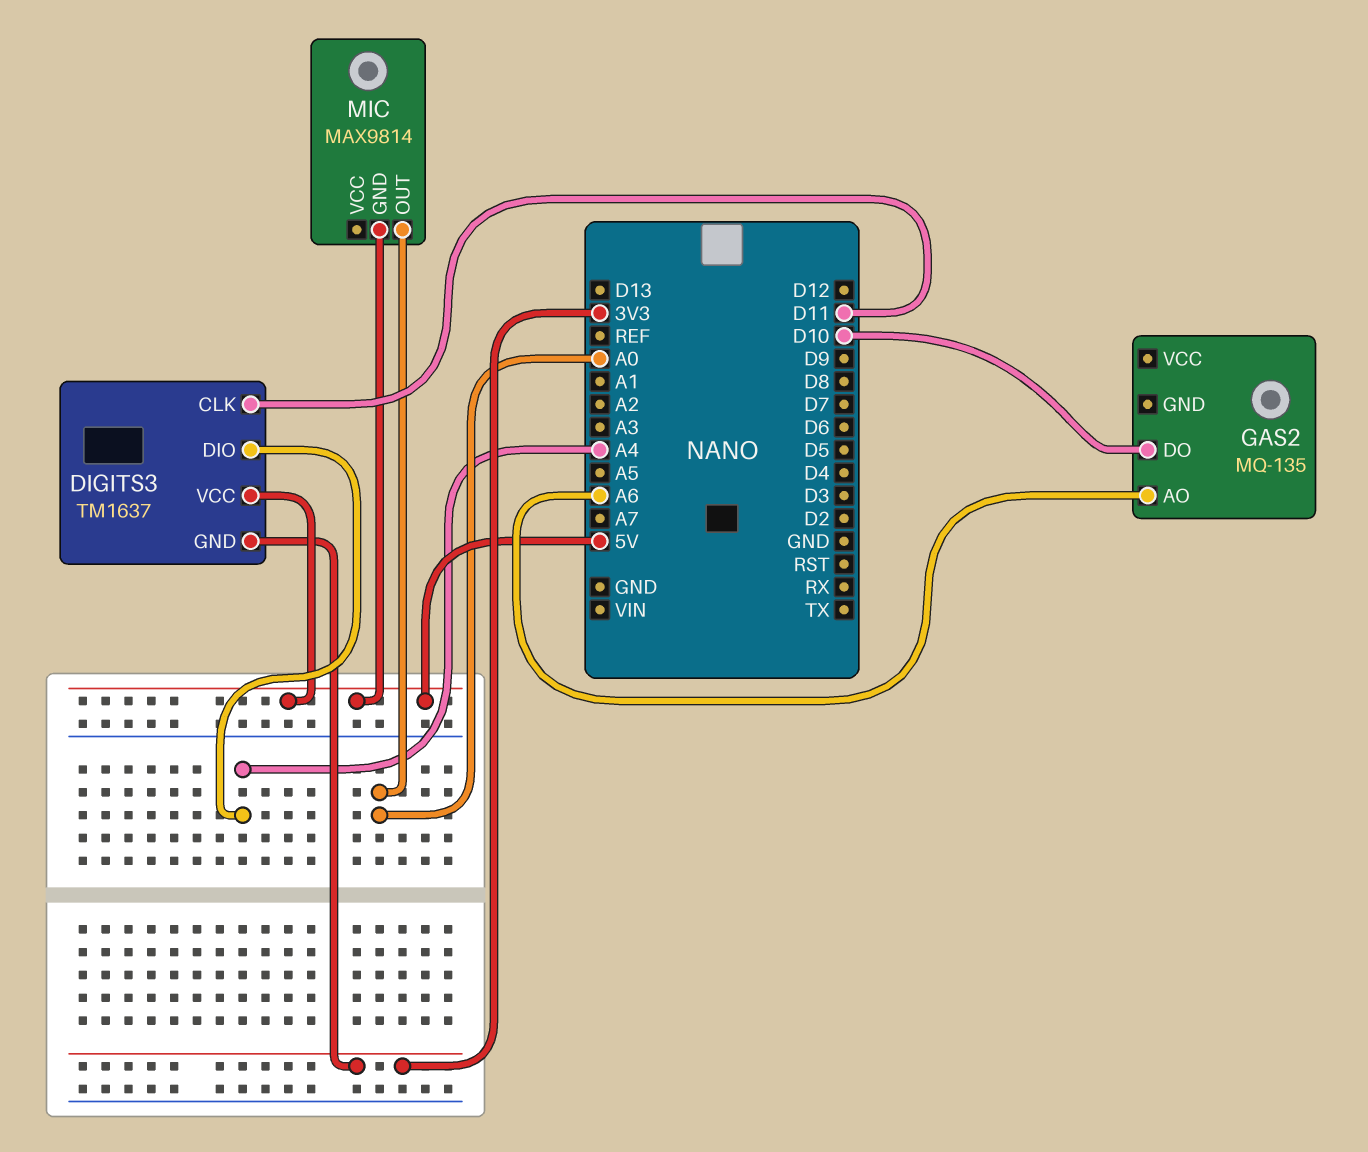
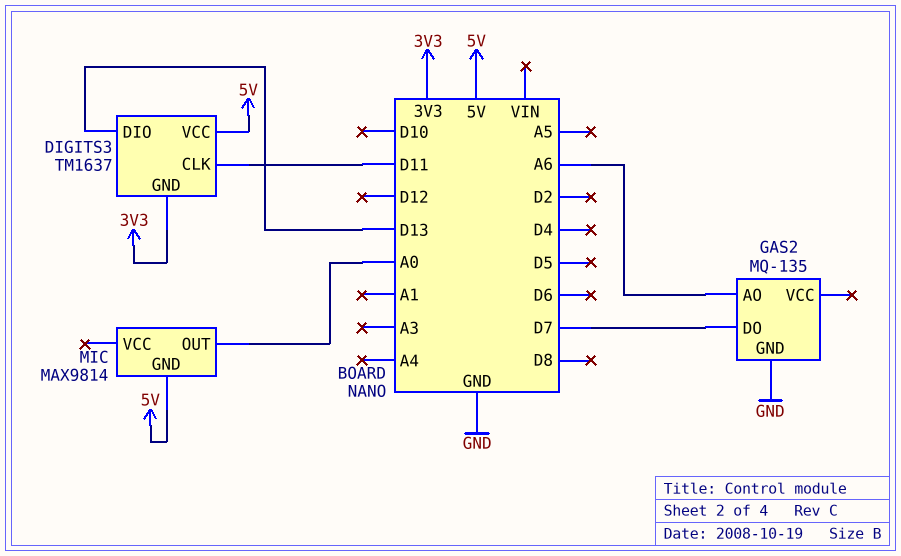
DIGITS3 pin DIO: A4 -> D13
GAS2 pin DO: D10 -> D7
GAS2 pin GND: none -> GND

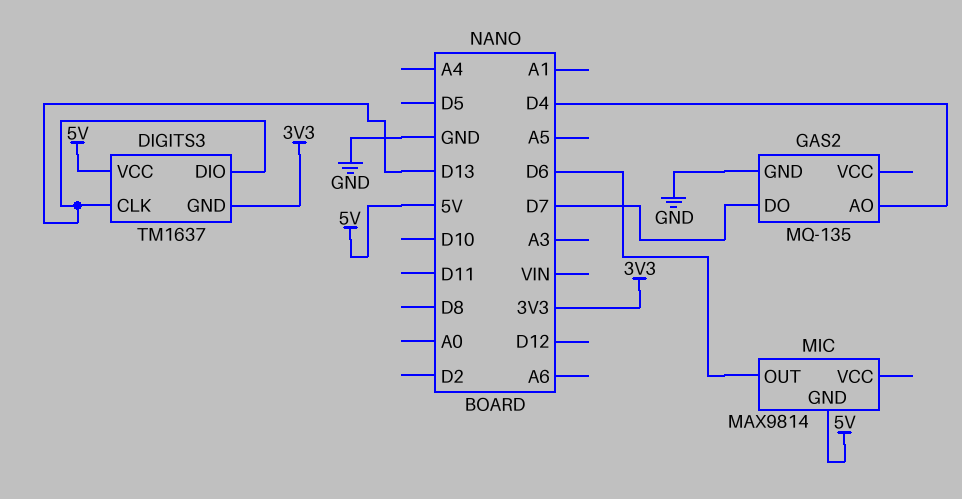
DIGITS3 pin CLK: D11 -> D13
GAS2 pin AO: A6 -> D4
MIC pin OUT: A0 -> D6

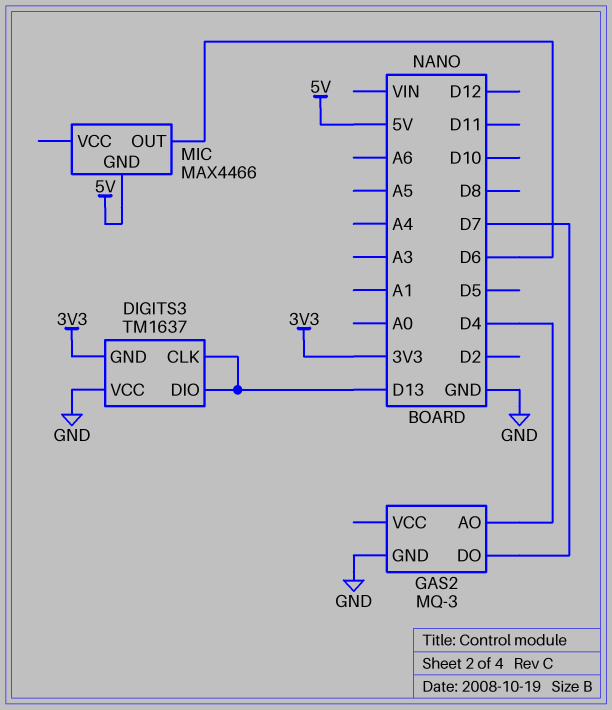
DIGITS3 pin VCC: 5V -> GND
GAS2: MQ-135 -> MQ-3
MIC: MAX9814 -> MAX4466

